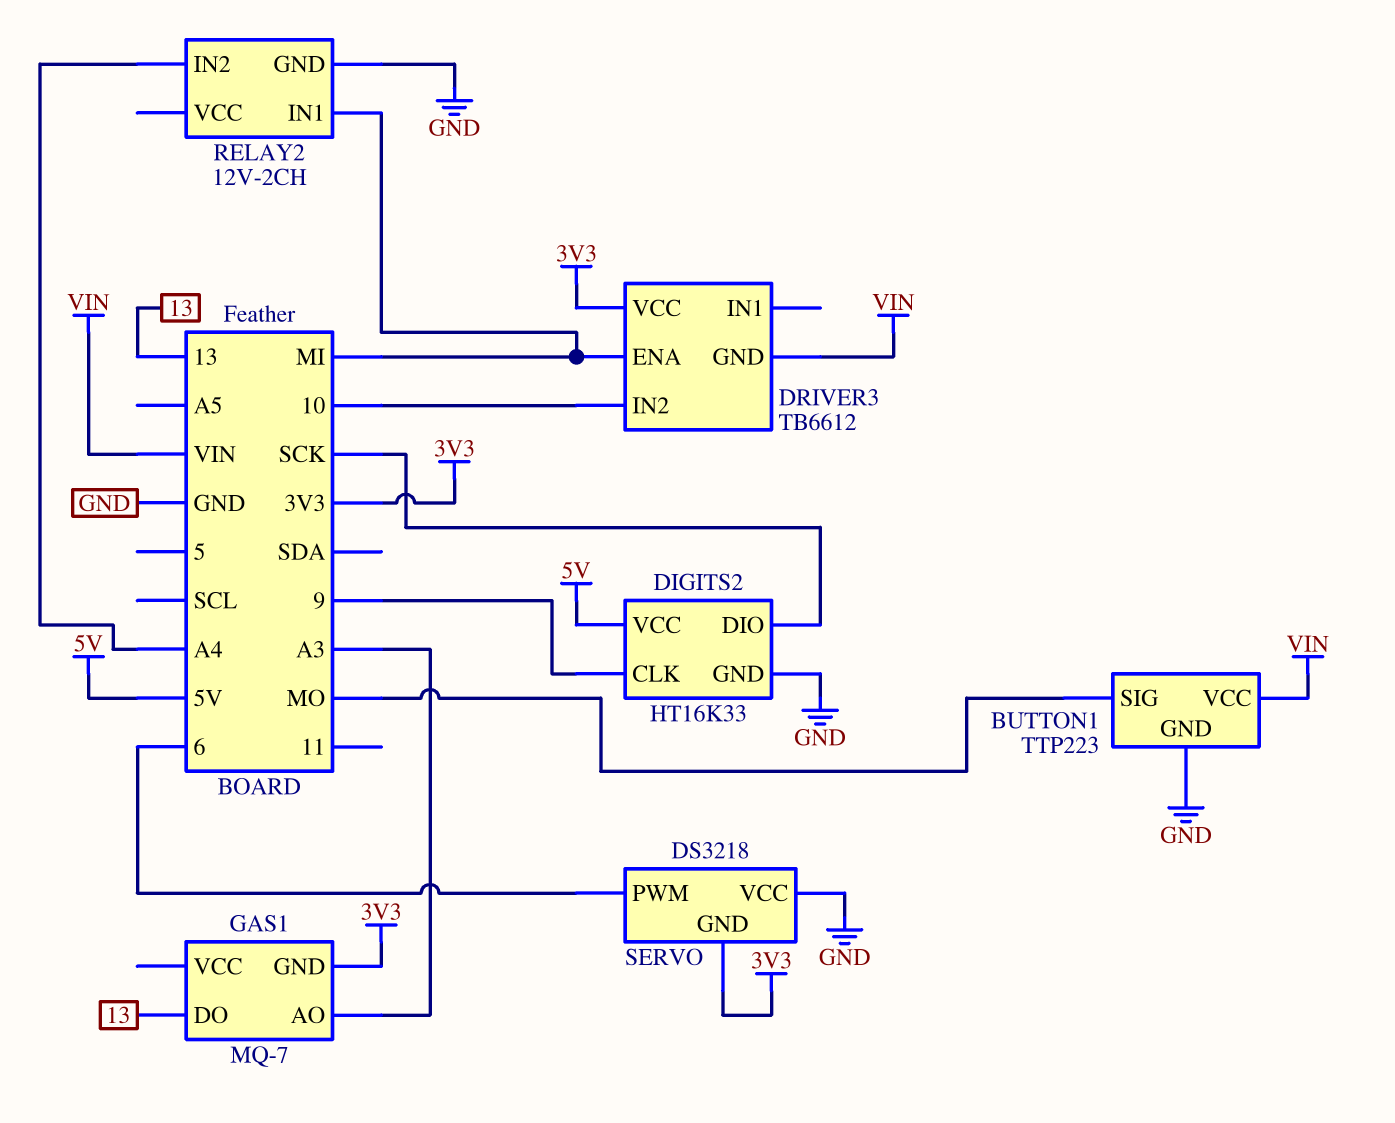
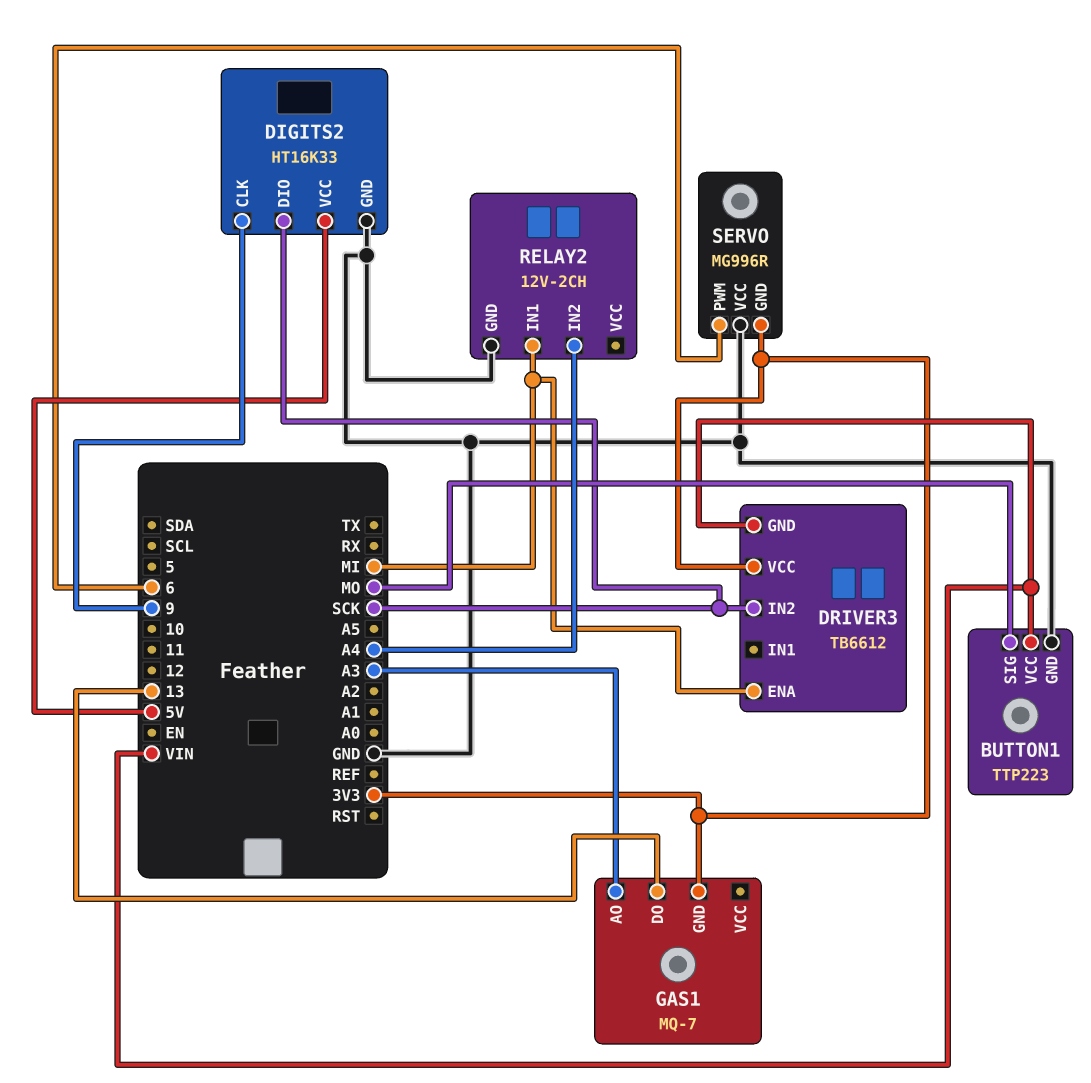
DRIVER3 pin IN2: 10 -> SCK
SERVO: DS3218 -> MG996R

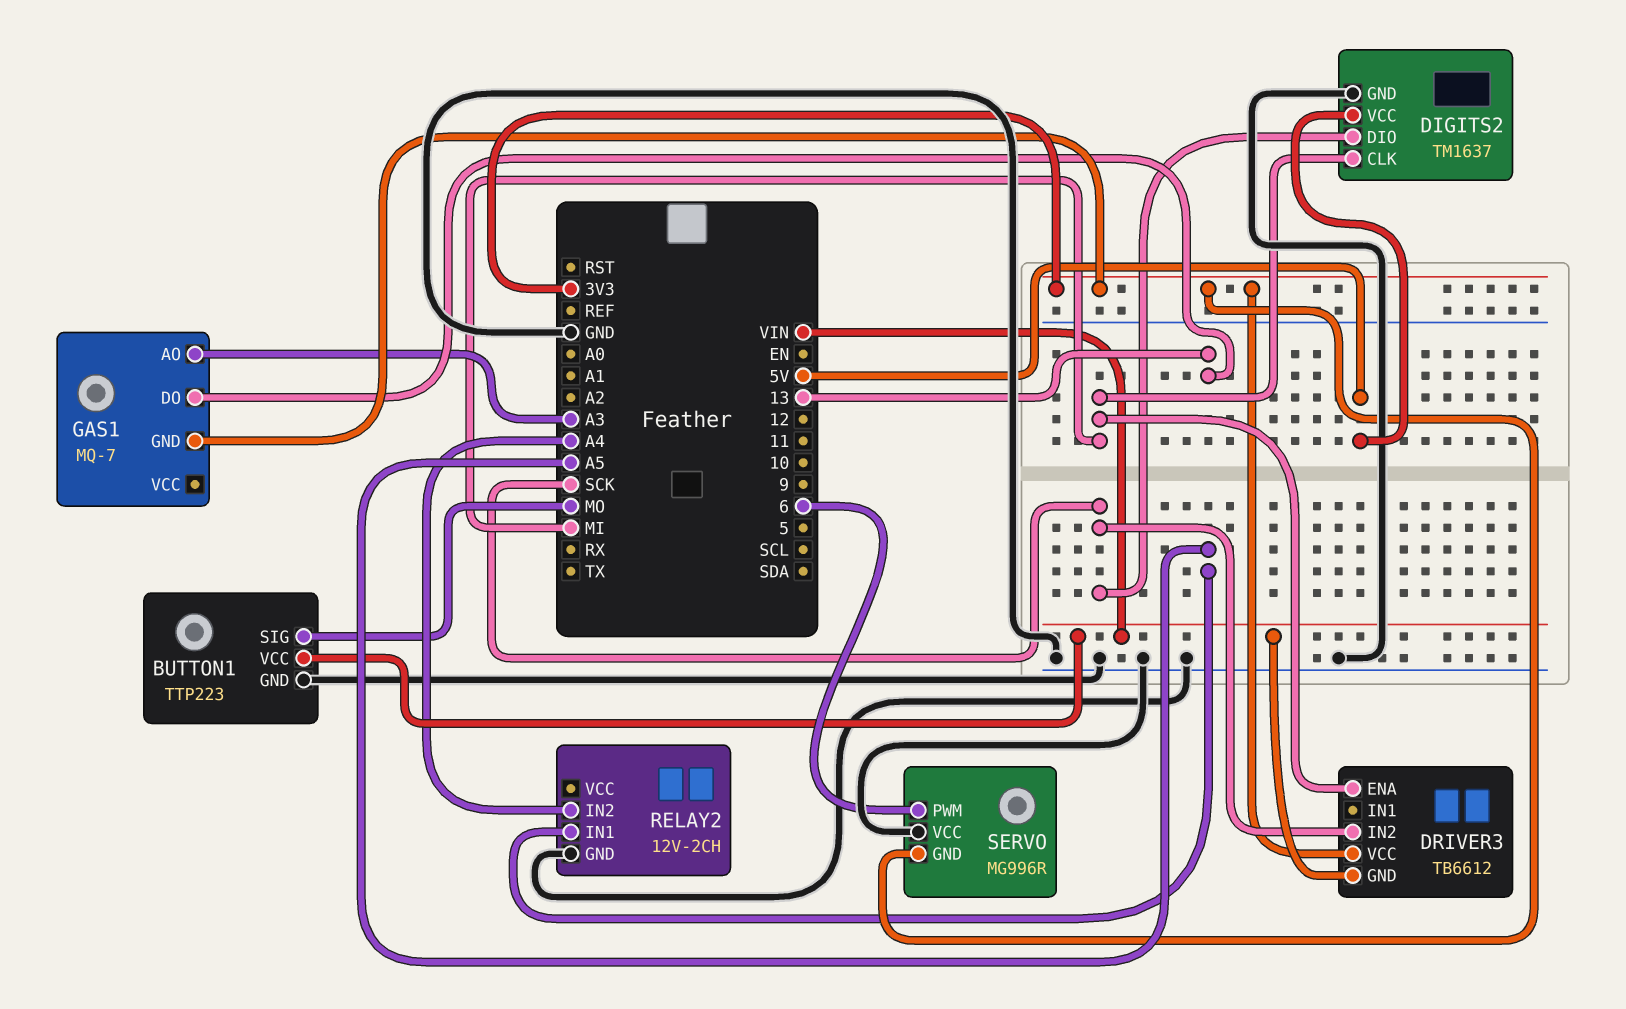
DIGITS2: HT16K33 -> TM1637
DIGITS2 pin CLK: 9 -> MI
RELAY2 pin IN1: MI -> A5

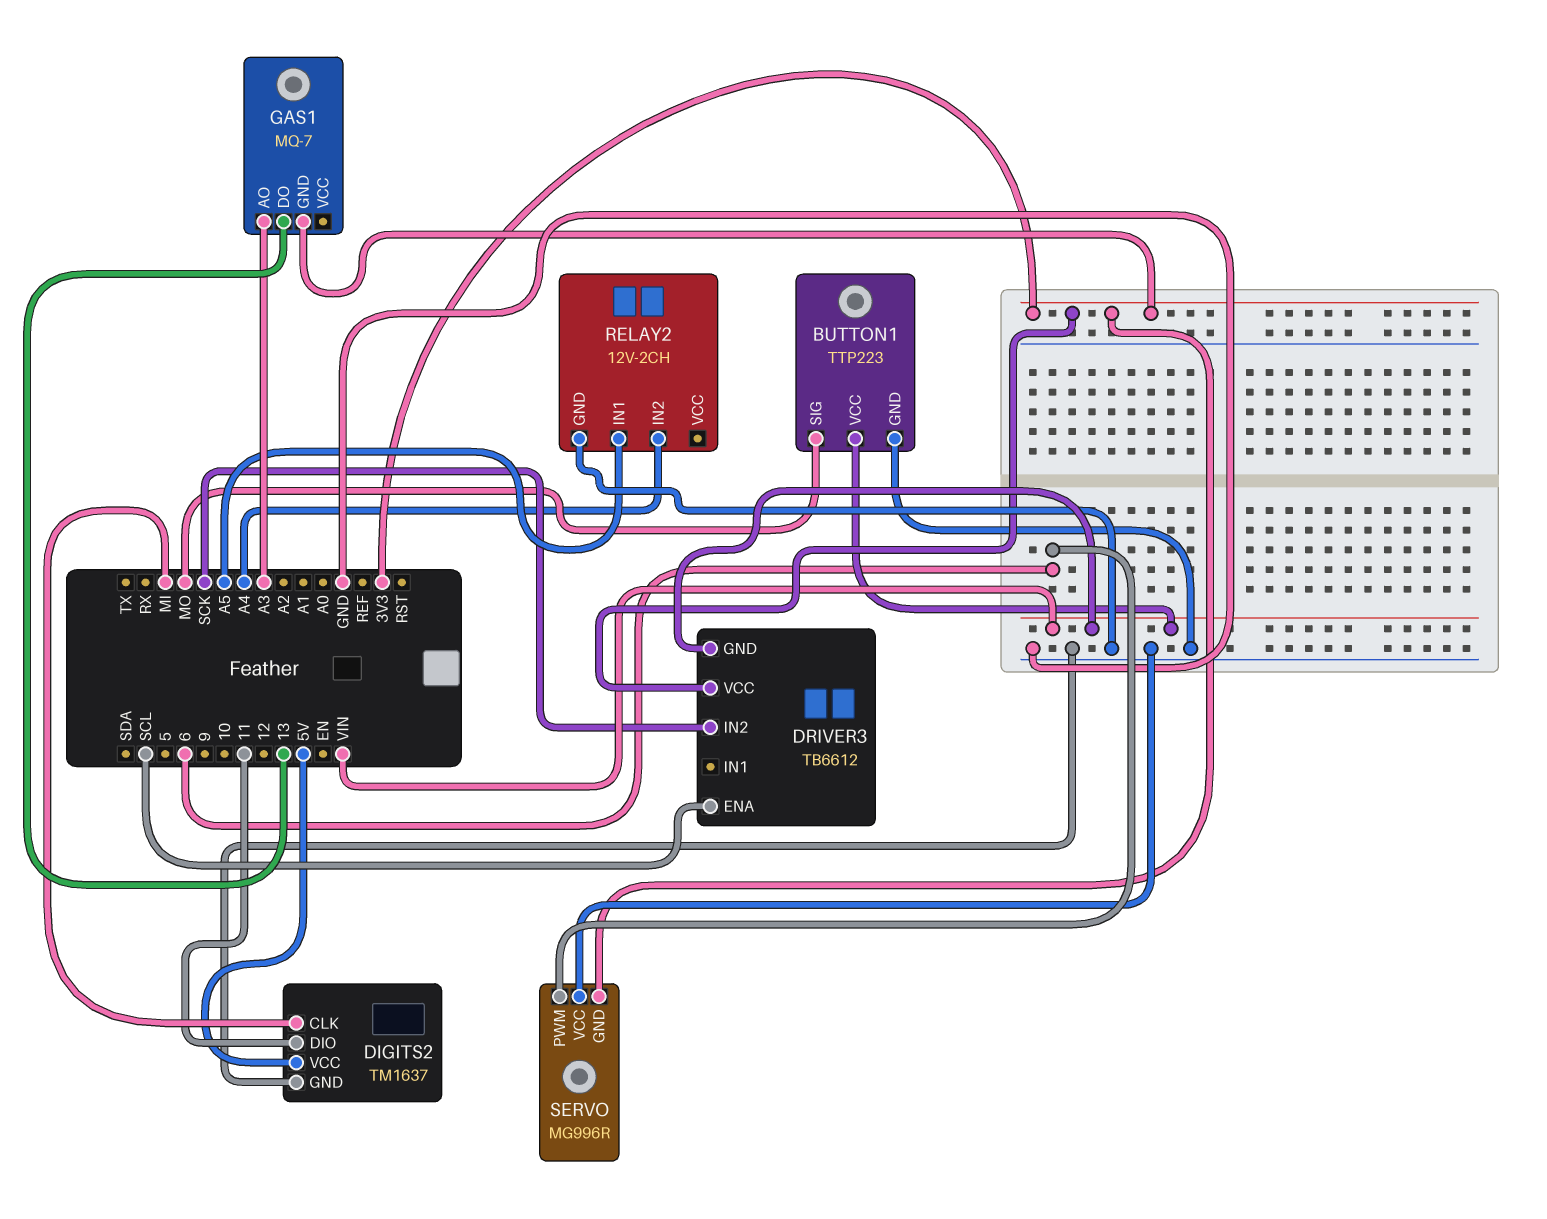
DIGITS2 pin DIO: SCK -> 11
DRIVER3 pin ENA: MI -> SCL

